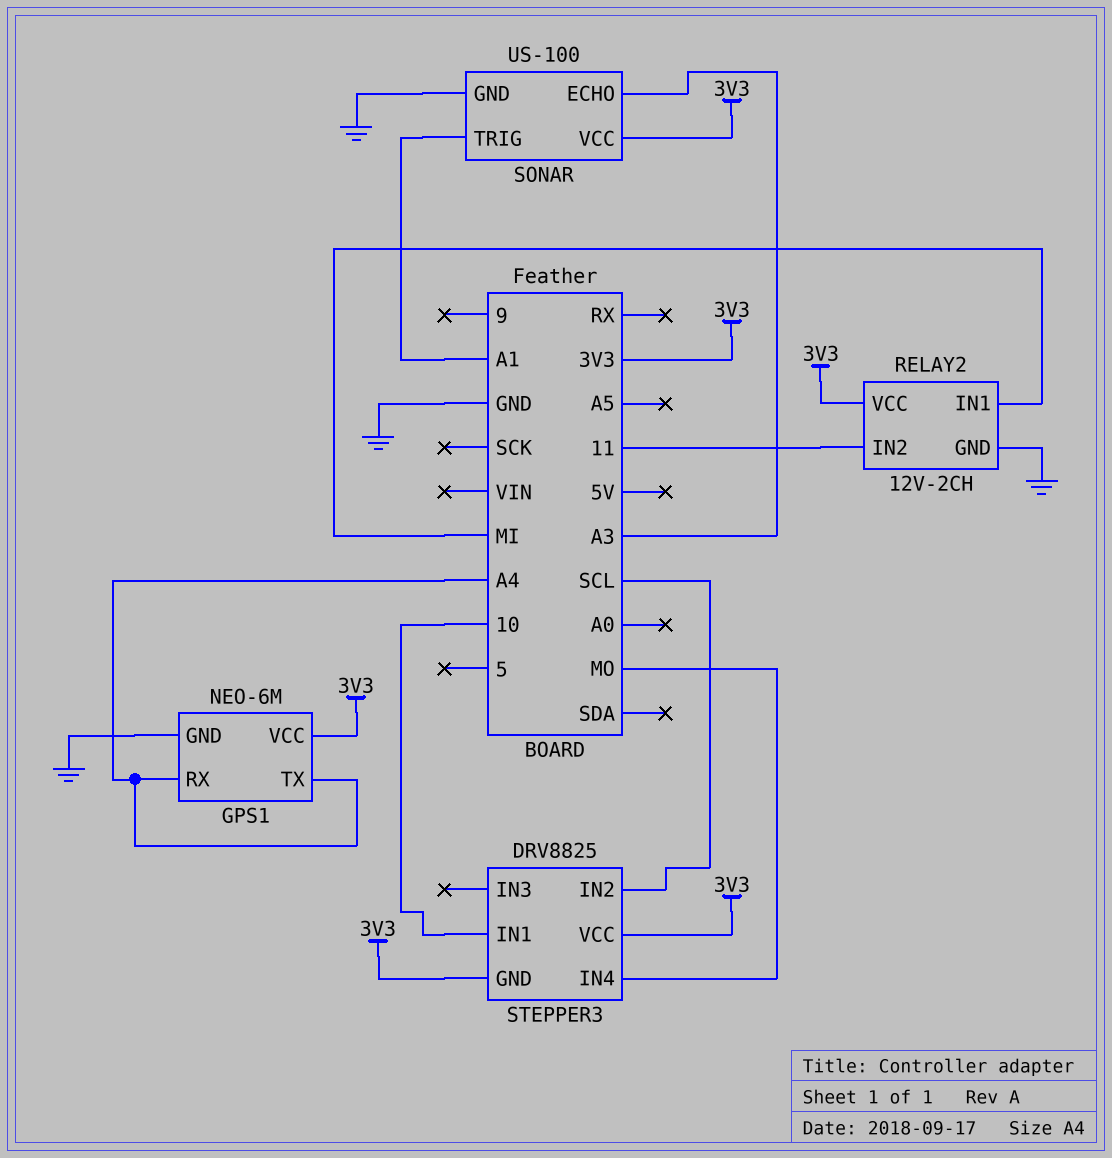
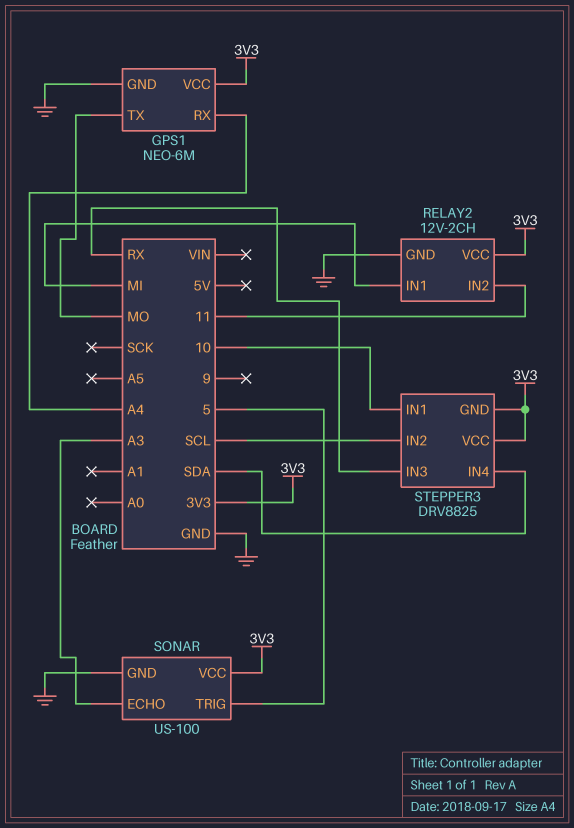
GPS1 pin TX: A4 -> MO
SONAR pin TRIG: A1 -> 5
STEPPER3 pin IN3: none -> RX
STEPPER3 pin IN4: MO -> SDA

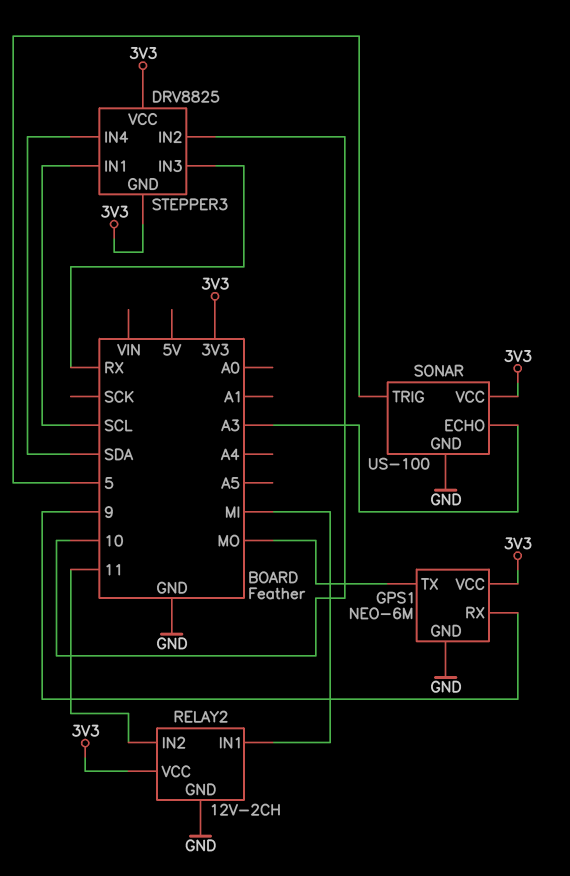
GPS1 pin RX: A4 -> 9
STEPPER3 pin IN1: 10 -> SCL
STEPPER3 pin IN2: SCL -> 10

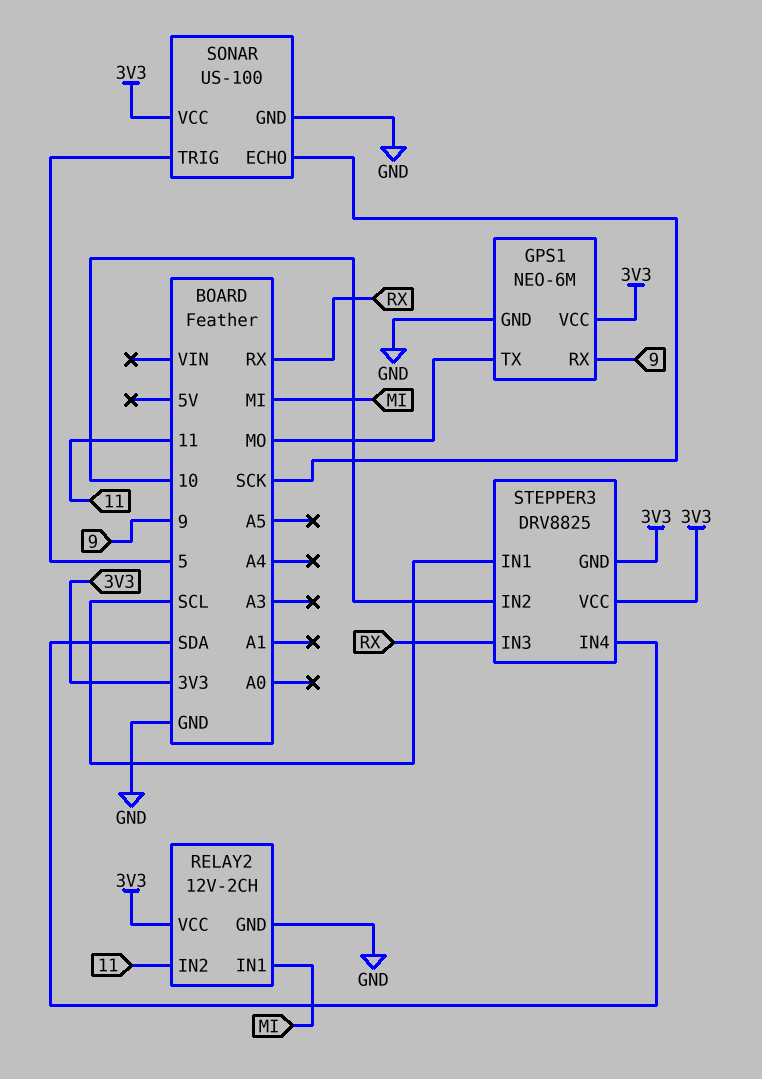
SONAR pin ECHO: A3 -> SCK

